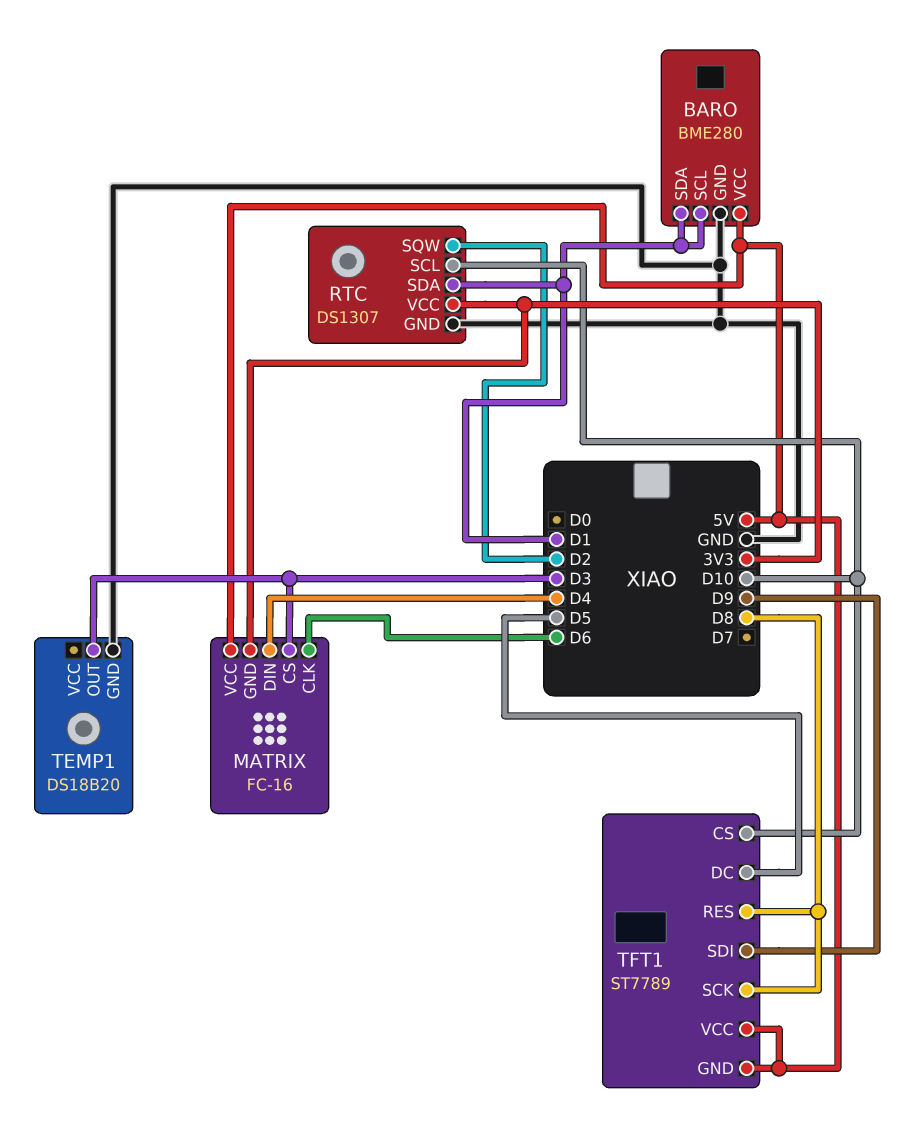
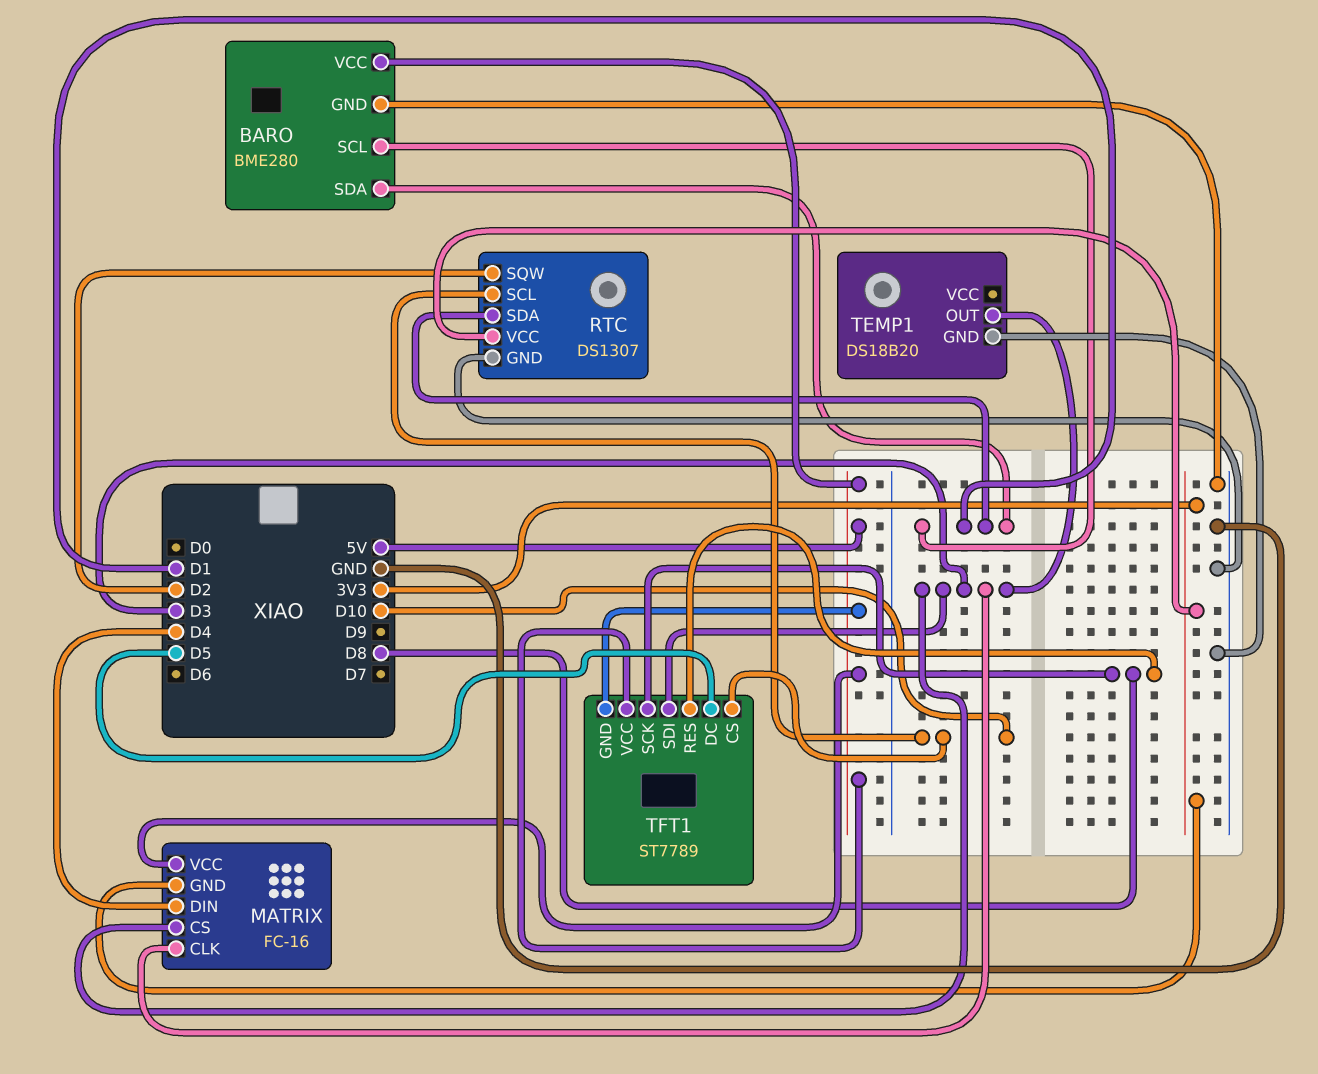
MATRIX pin CLK: D6 -> D3
TFT1 pin SDI: D9 -> D3

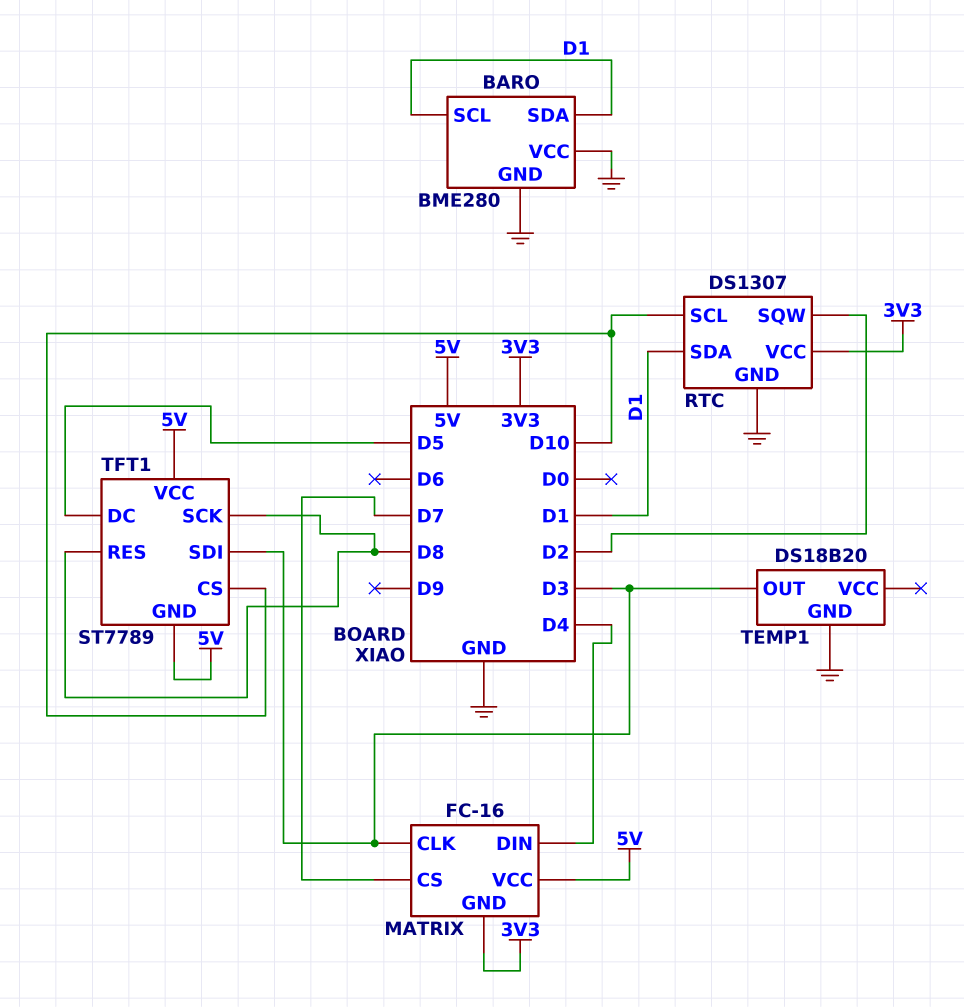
BARO pin VCC: 5V -> GND
MATRIX pin CS: D3 -> D7

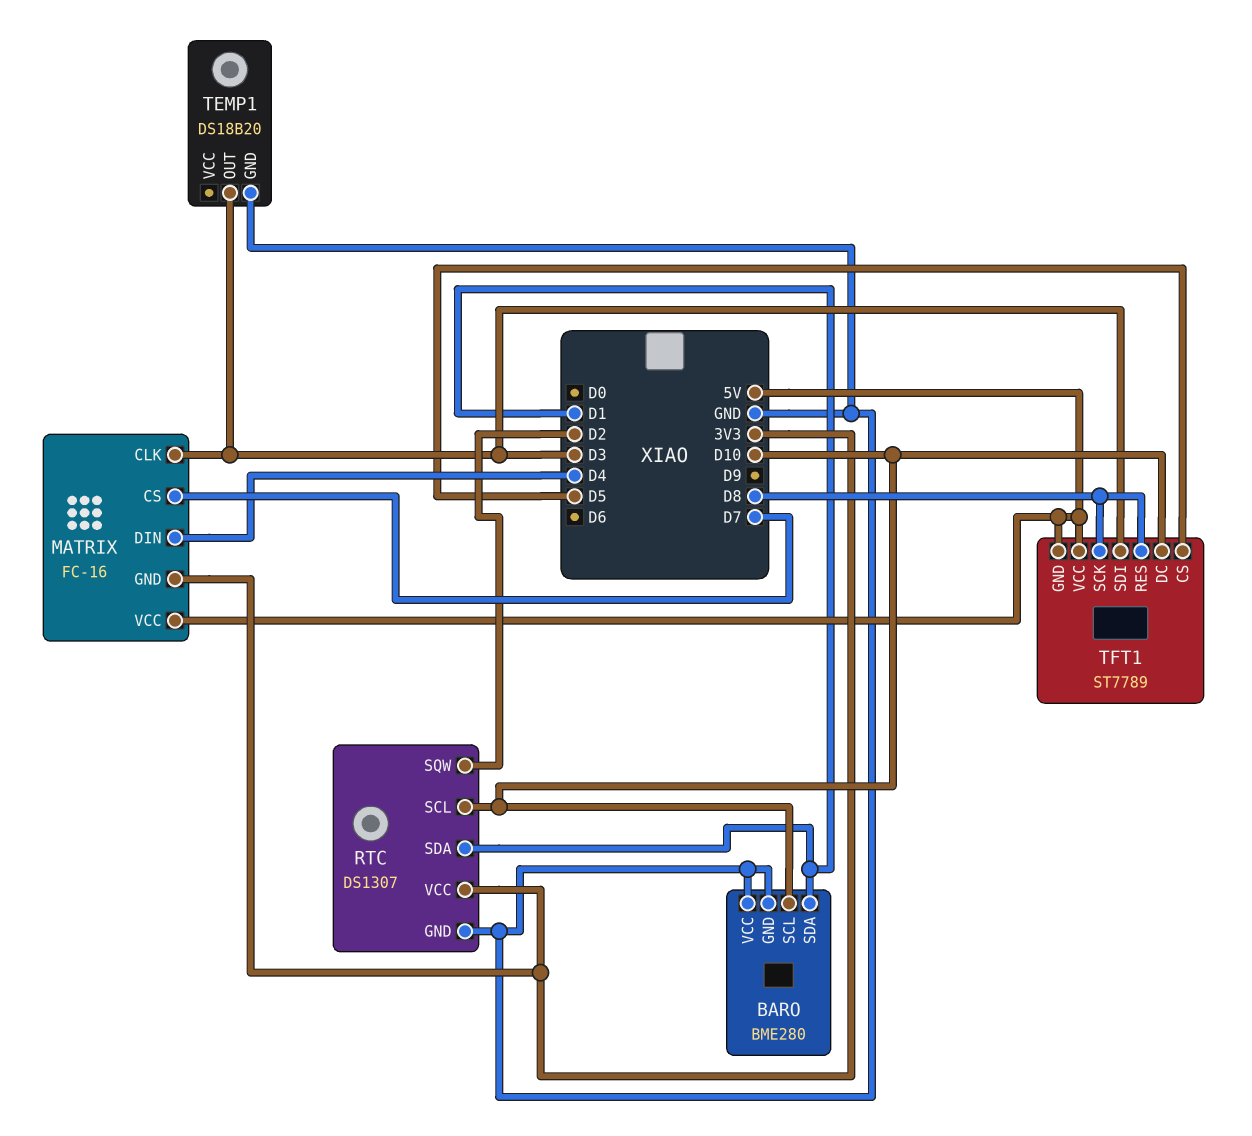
BARO pin SCL: D1 -> D10
TFT1 pin CS: D10 -> D5
TFT1 pin DC: D5 -> D10

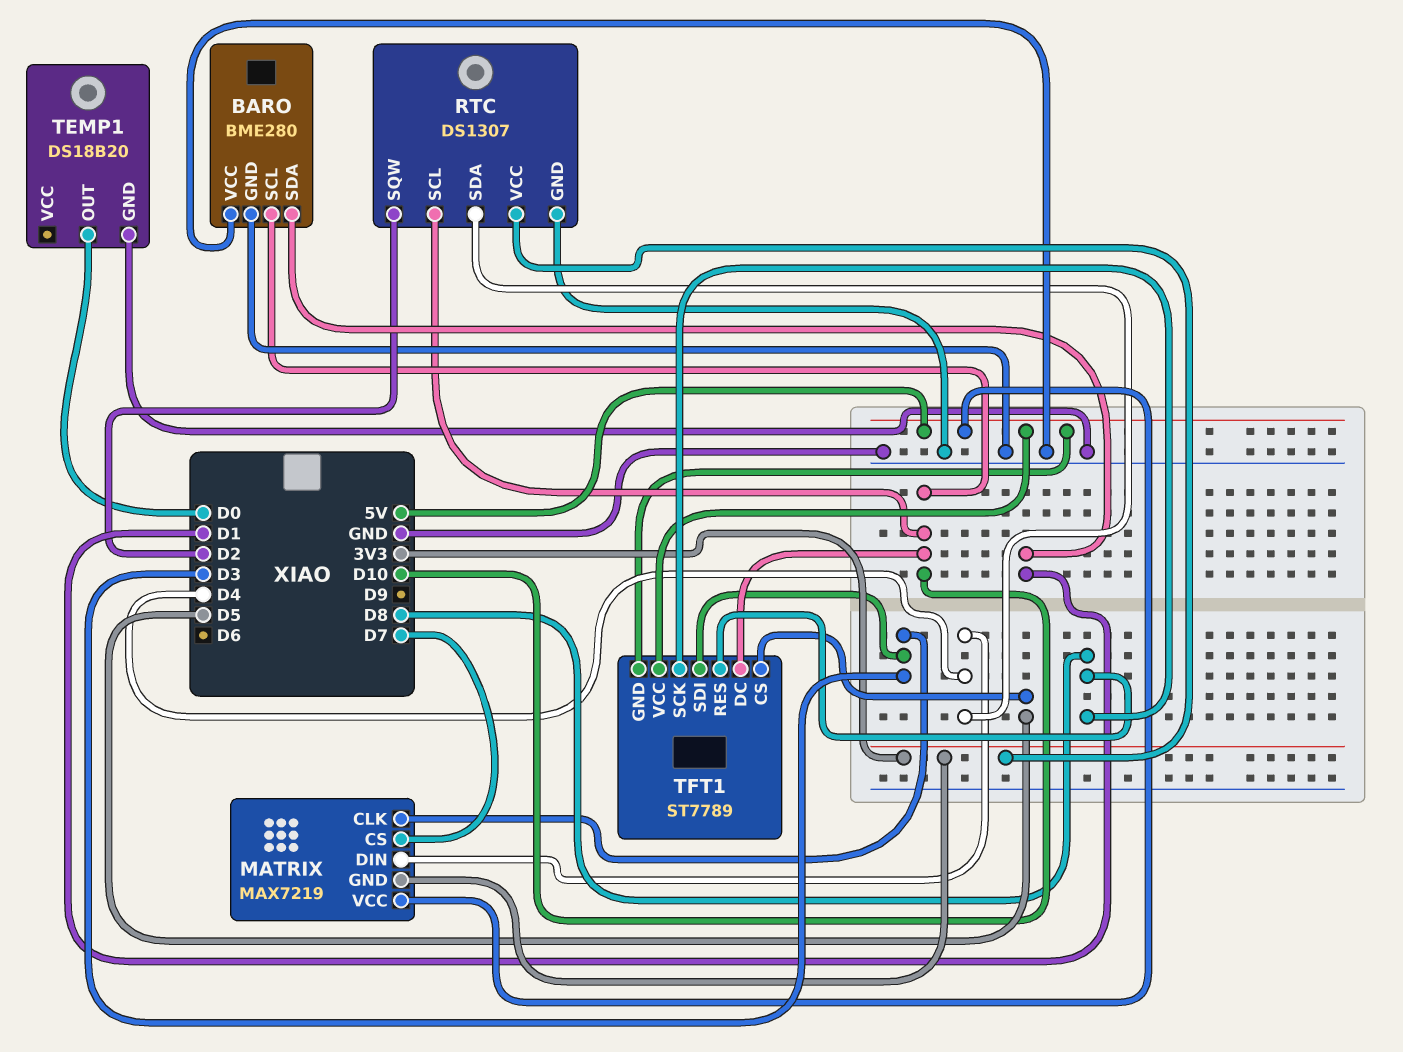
MATRIX: FC-16 -> MAX7219
RTC pin SDA: D1 -> D4
TEMP1 pin OUT: D3 -> D0

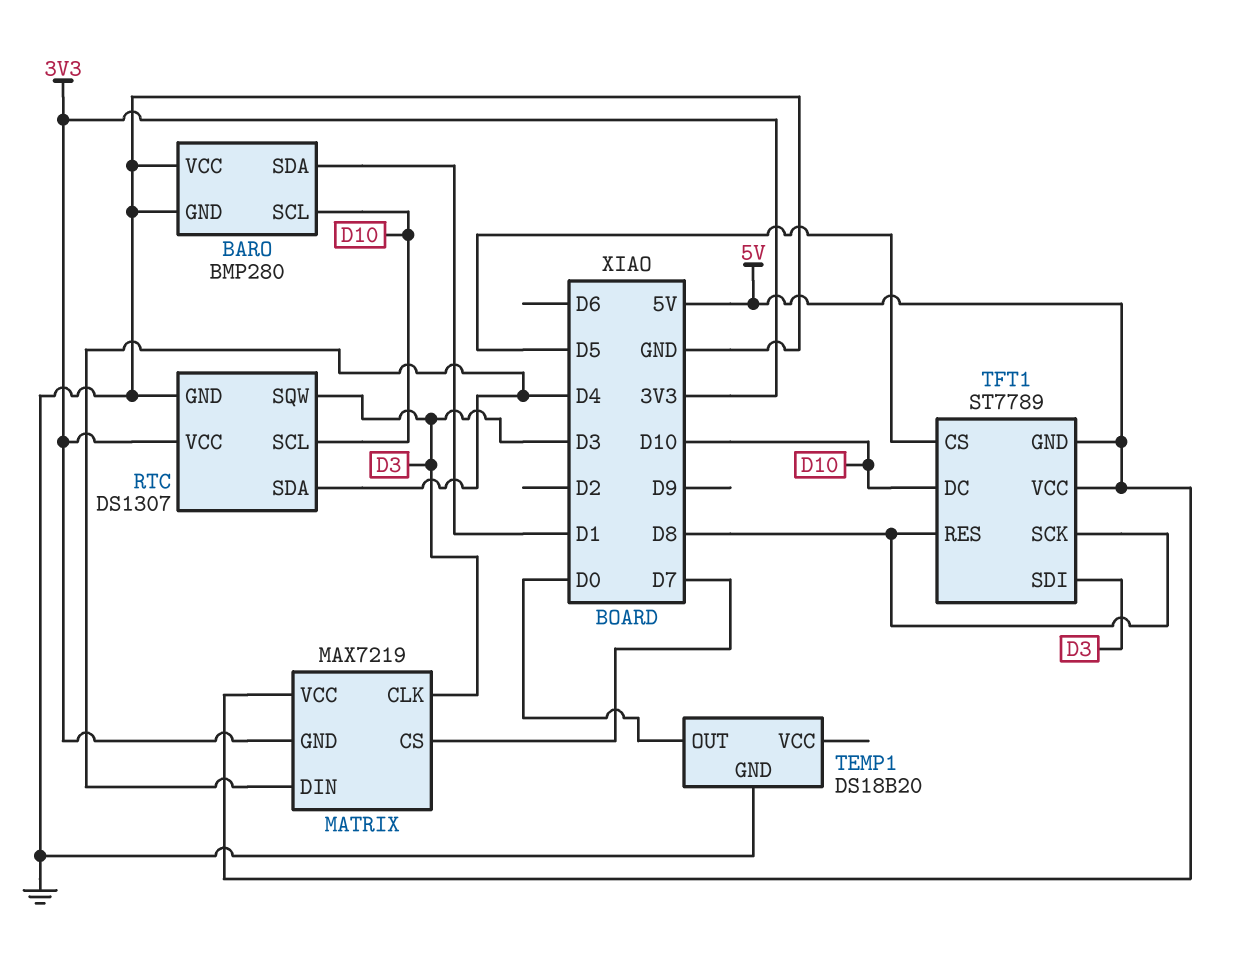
BARO: BME280 -> BMP280
RTC pin SQW: D2 -> D3

